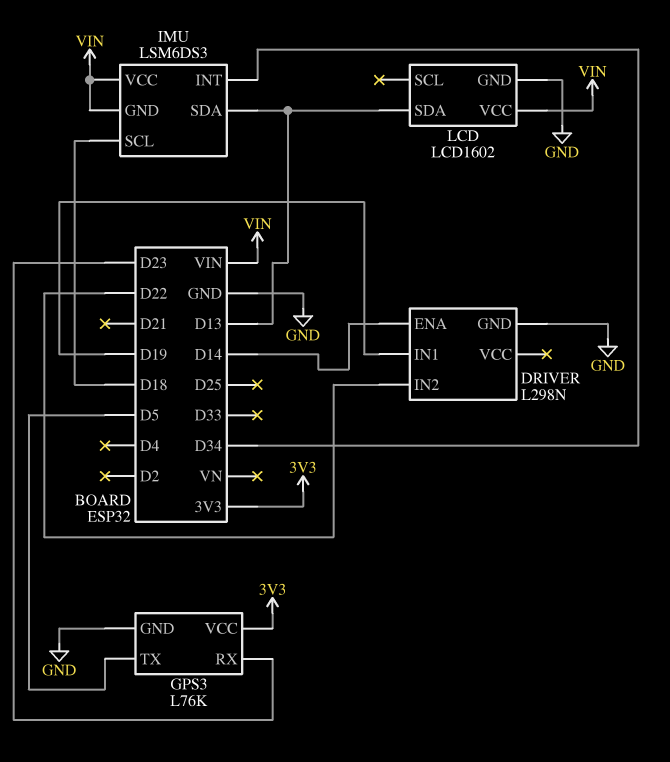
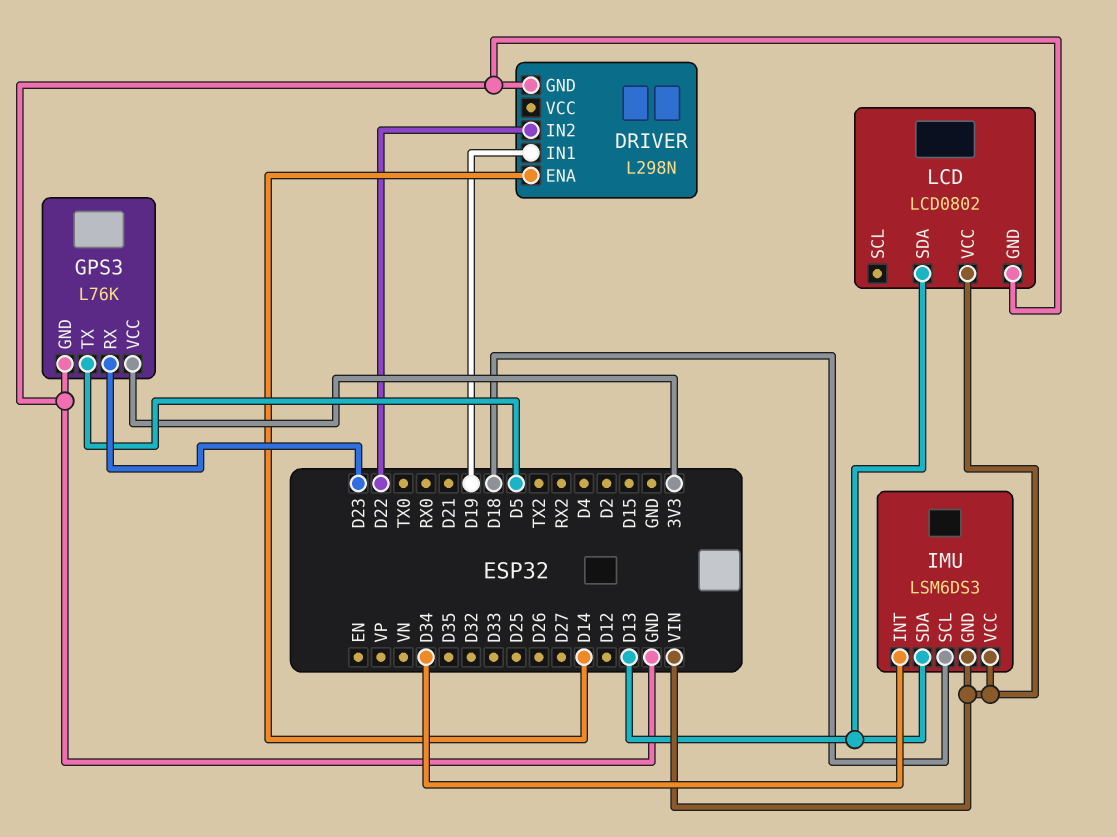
LCD: LCD1602 -> LCD0802

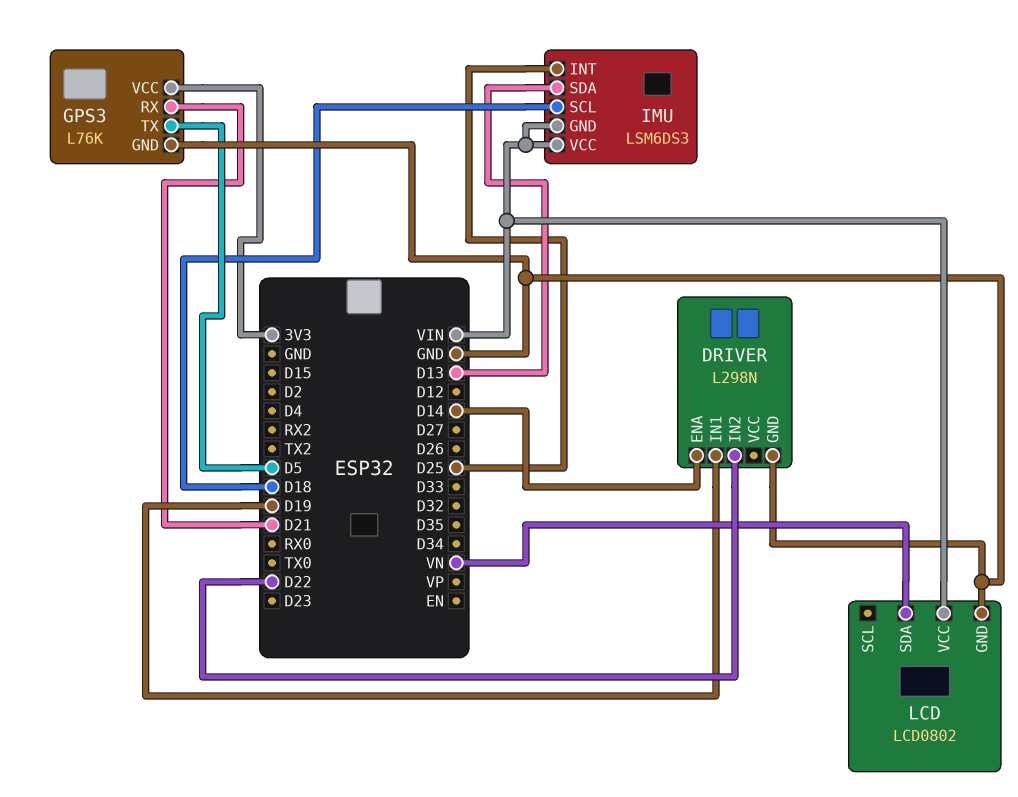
GPS3 pin RX: D23 -> D21
IMU pin INT: D34 -> D25
LCD pin SDA: D13 -> VN

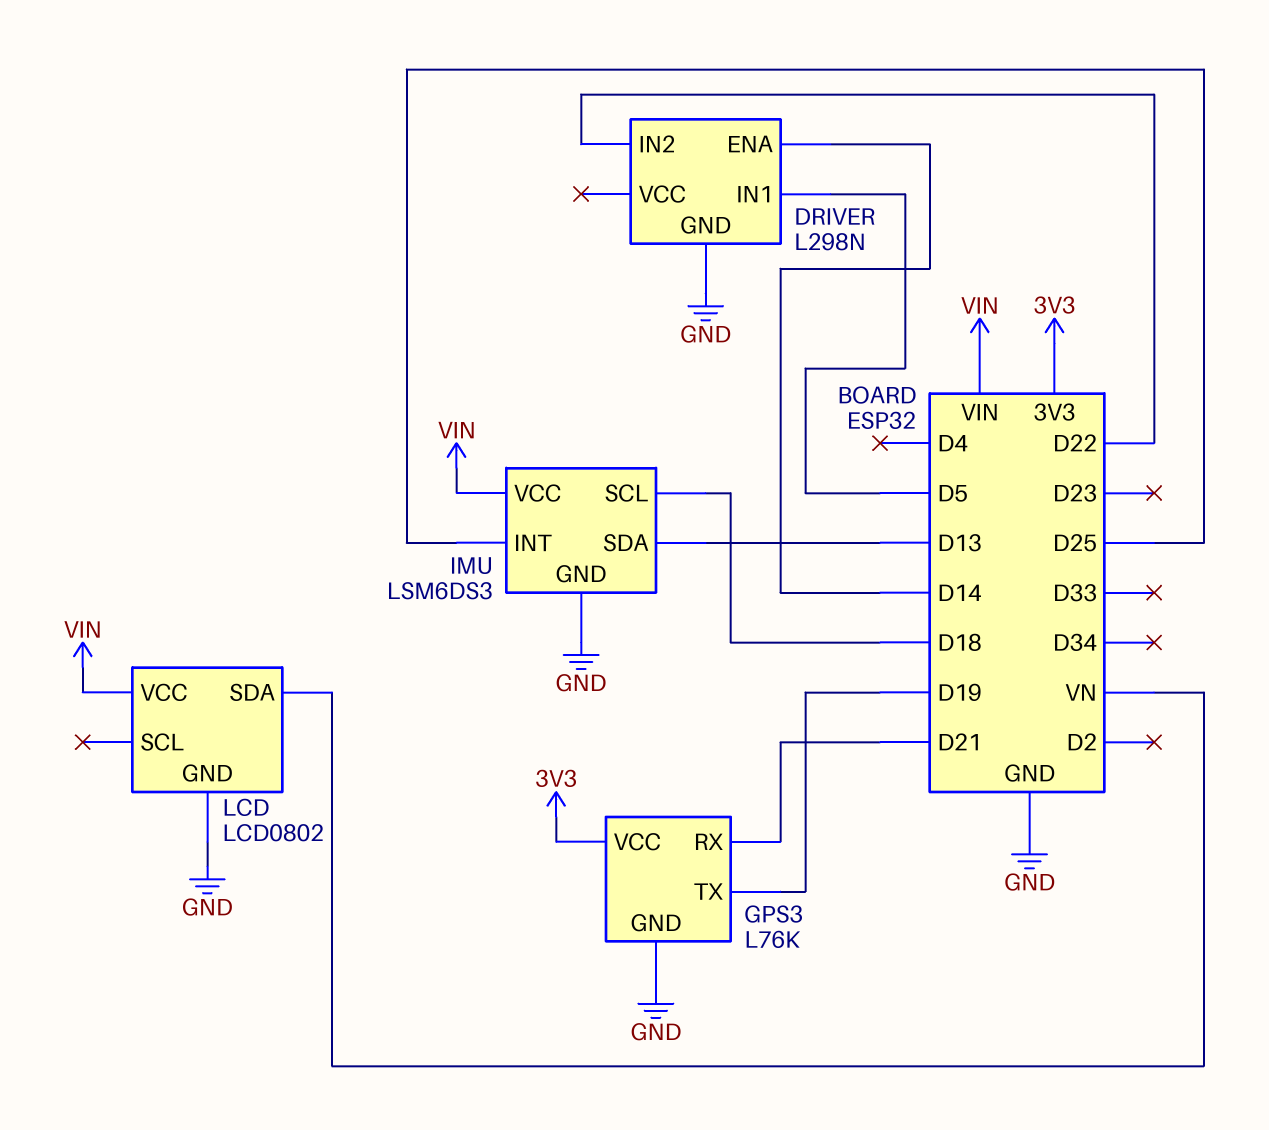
DRIVER pin IN1: D19 -> D5
GPS3 pin TX: D5 -> D19
IMU pin GND: VIN -> GND

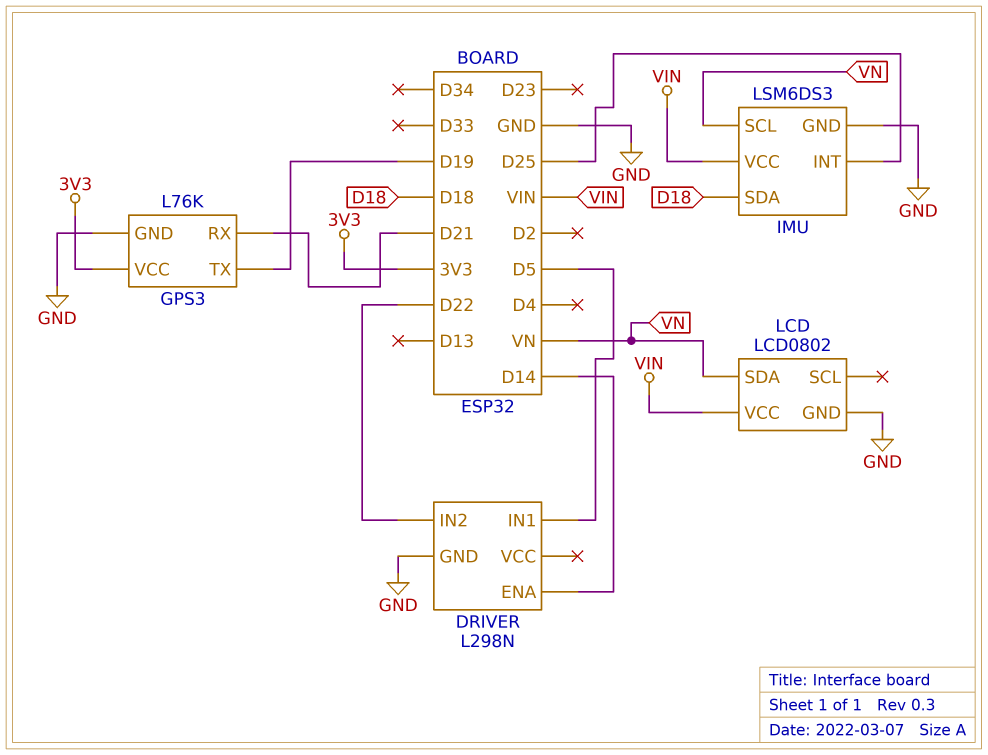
IMU pin SCL: D18 -> VN
IMU pin SDA: D13 -> D18

